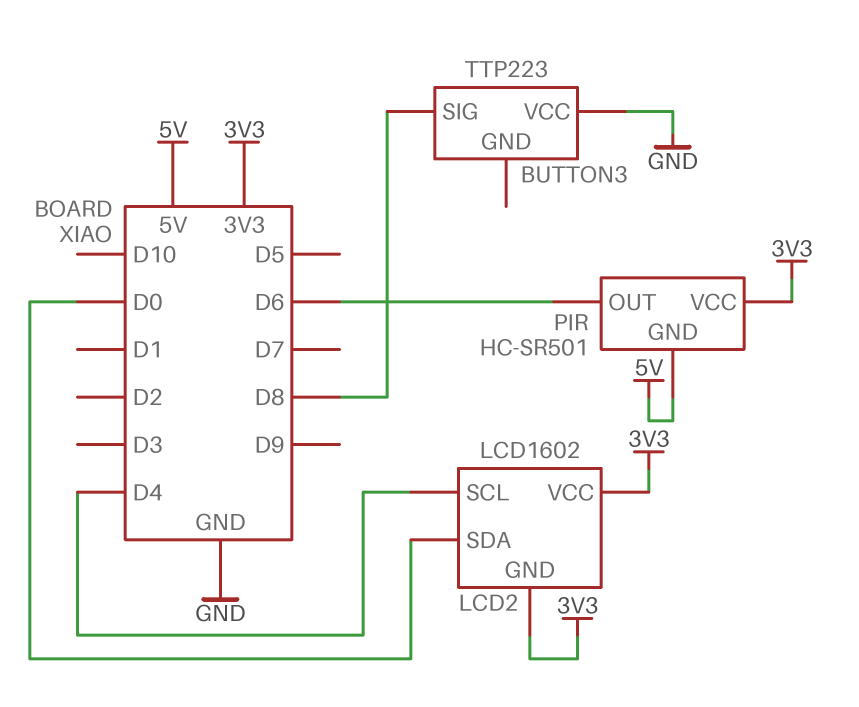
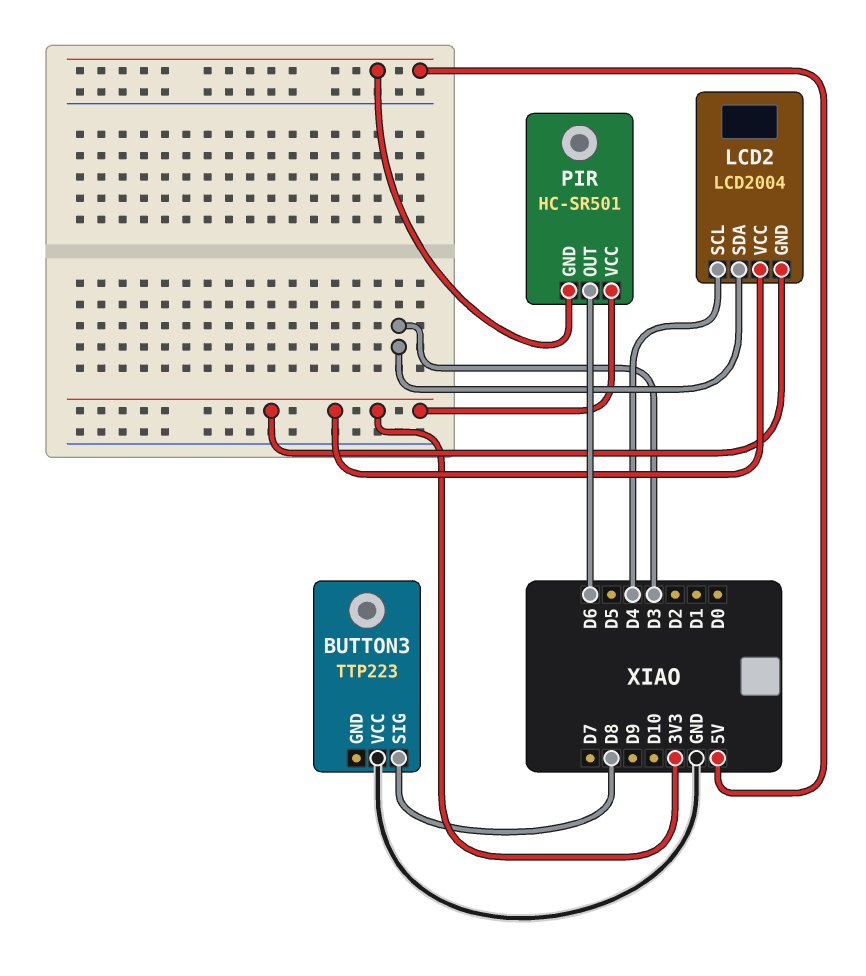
LCD2: LCD1602 -> LCD2004
LCD2 pin SDA: D0 -> D3

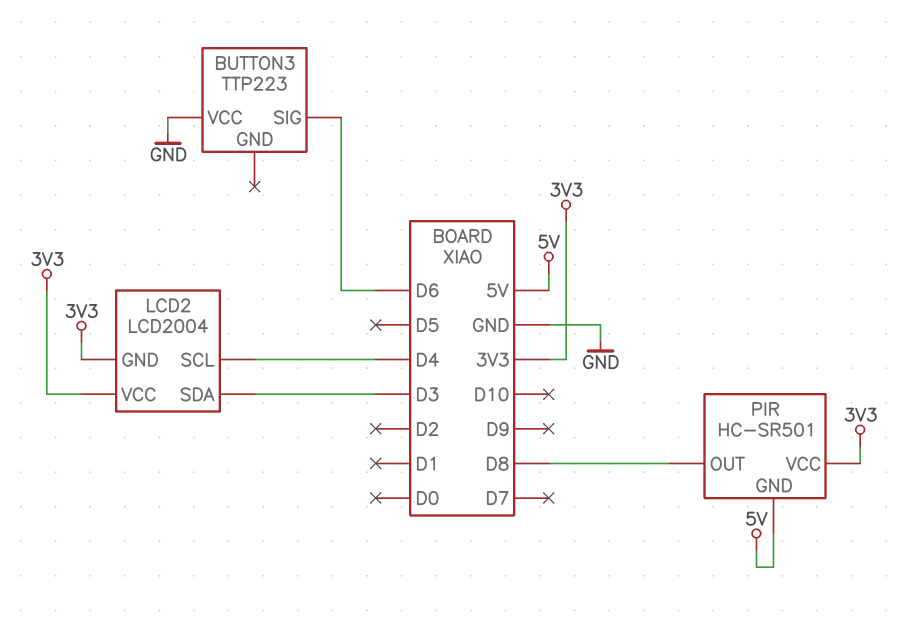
BUTTON3 pin SIG: D8 -> D6
PIR pin OUT: D6 -> D8

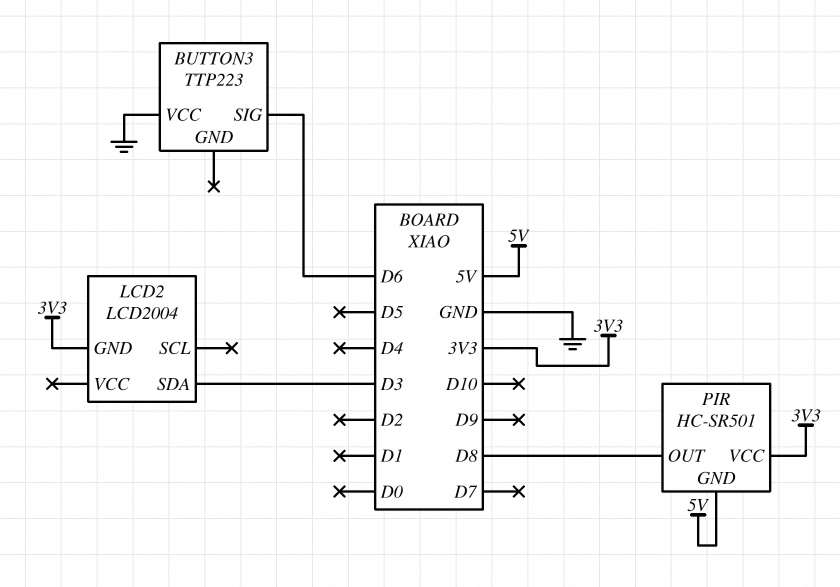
LCD2 pin SCL: D4 -> none
LCD2 pin VCC: 3V3 -> none

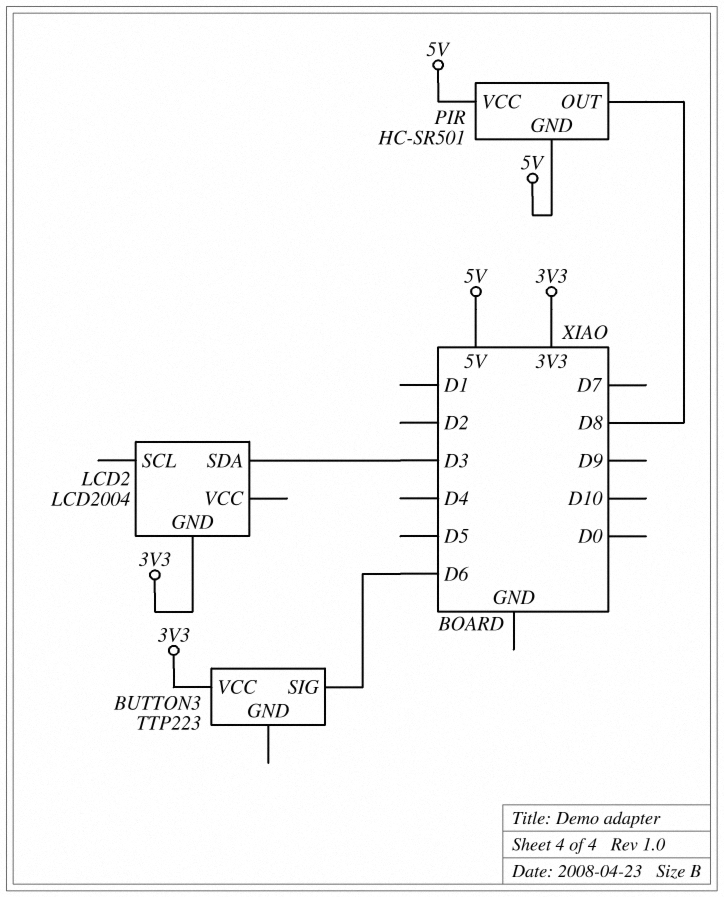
BUTTON3 pin VCC: GND -> 3V3
PIR pin VCC: 3V3 -> 5V

